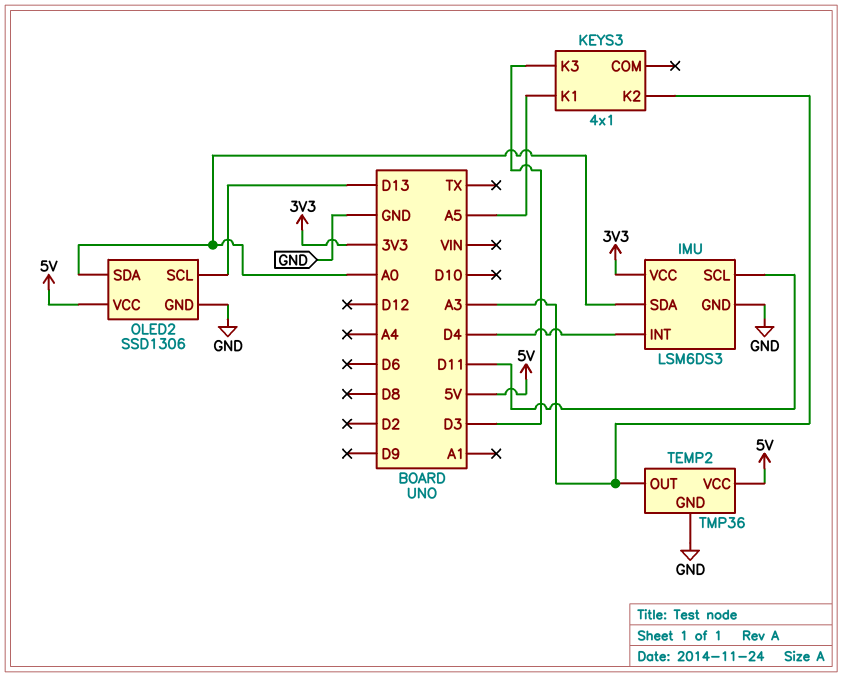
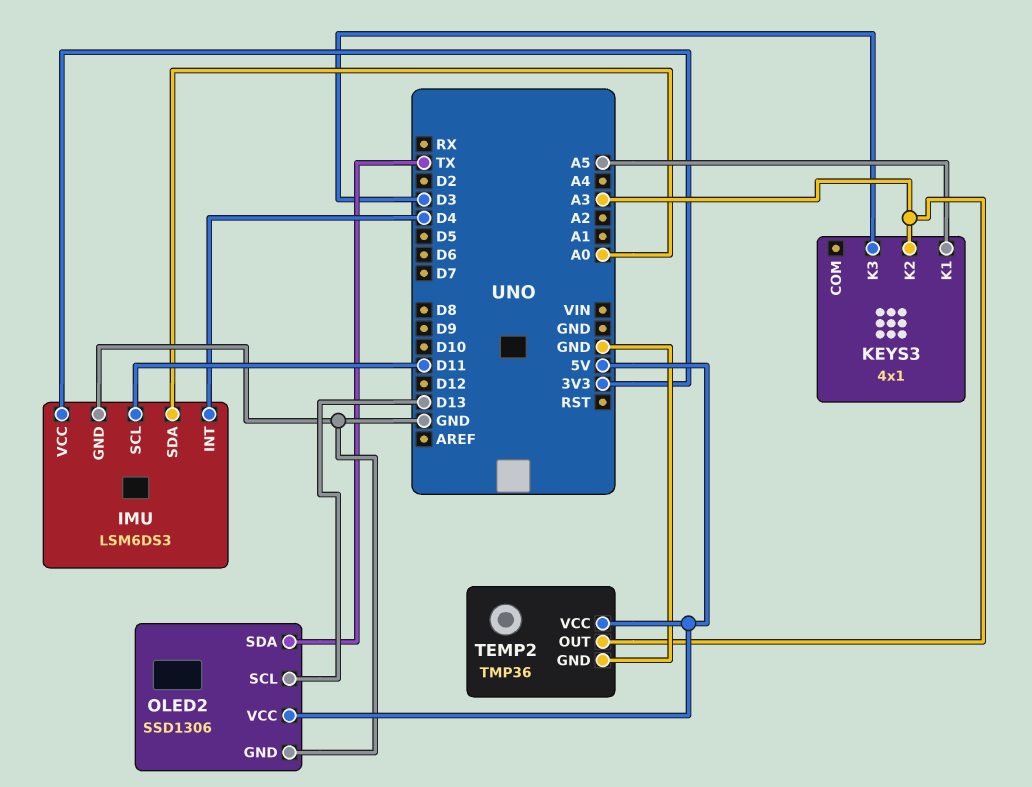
OLED2 pin SDA: A0 -> TX

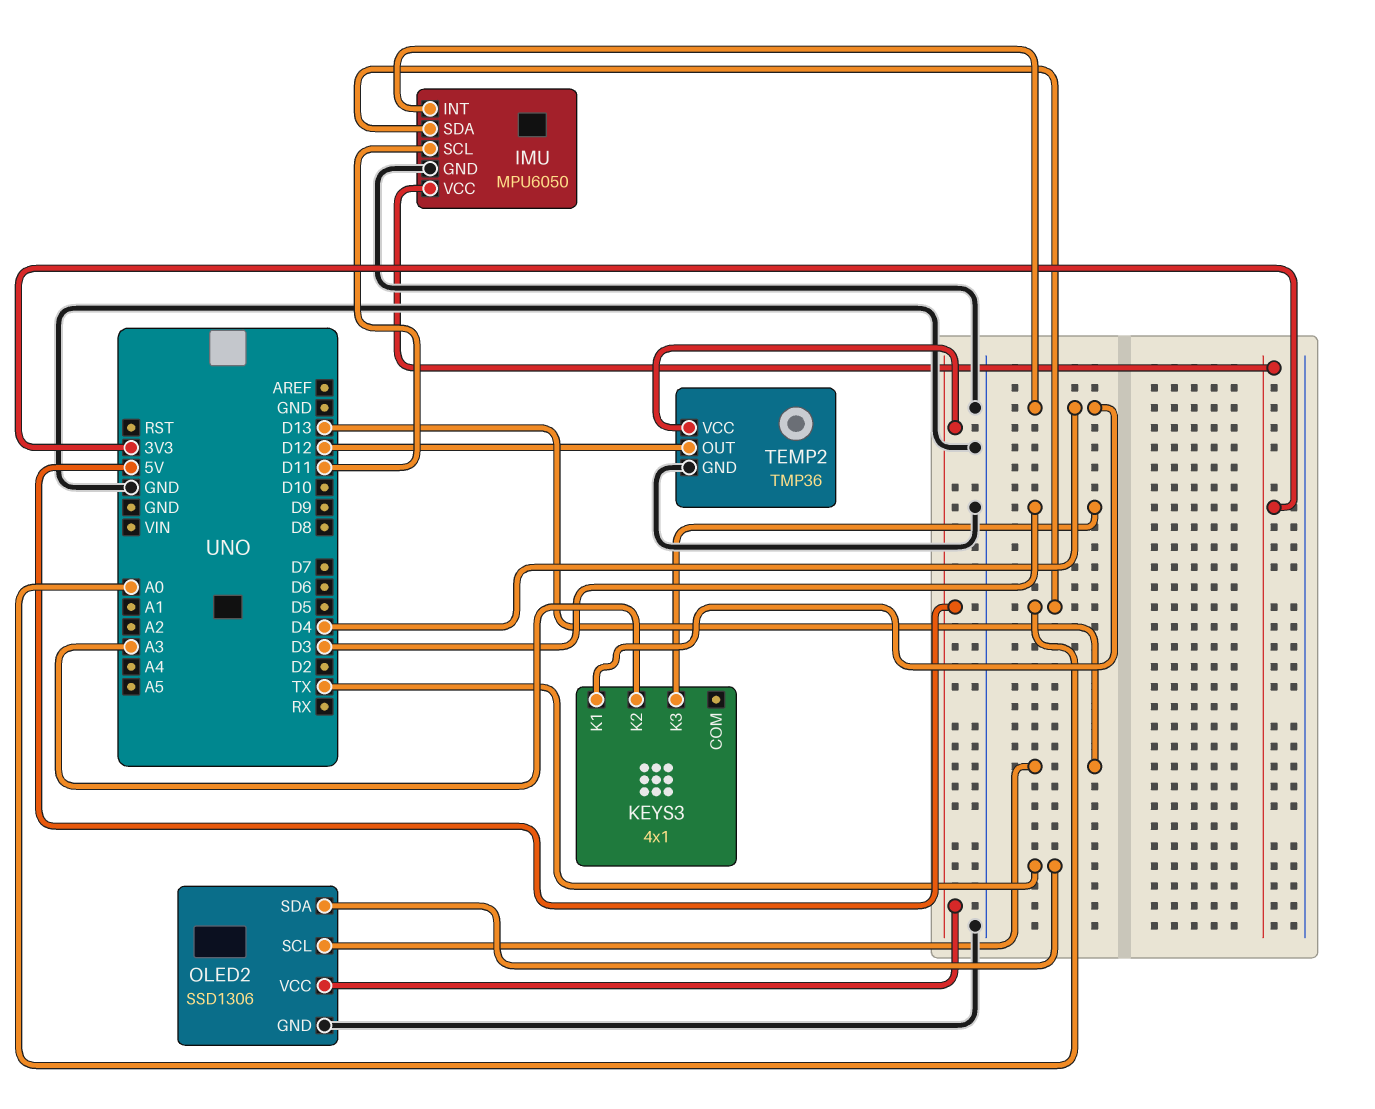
IMU: LSM6DS3 -> MPU6050
KEYS3 pin K1: A5 -> D4
TEMP2 pin OUT: A3 -> D12

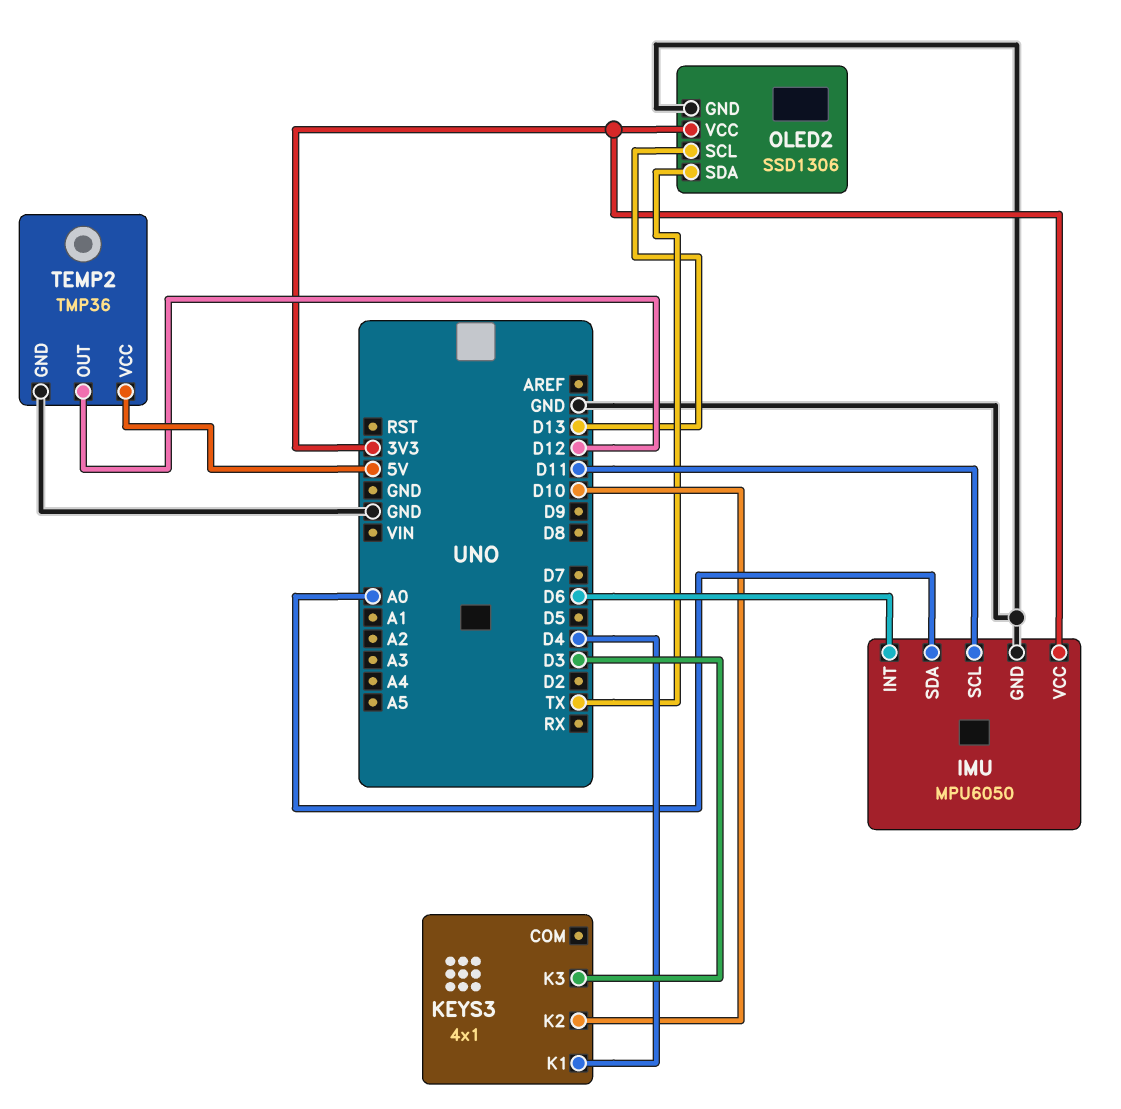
IMU pin INT: D4 -> D6
KEYS3 pin K2: A3 -> D10
OLED2 pin VCC: 5V -> 3V3

